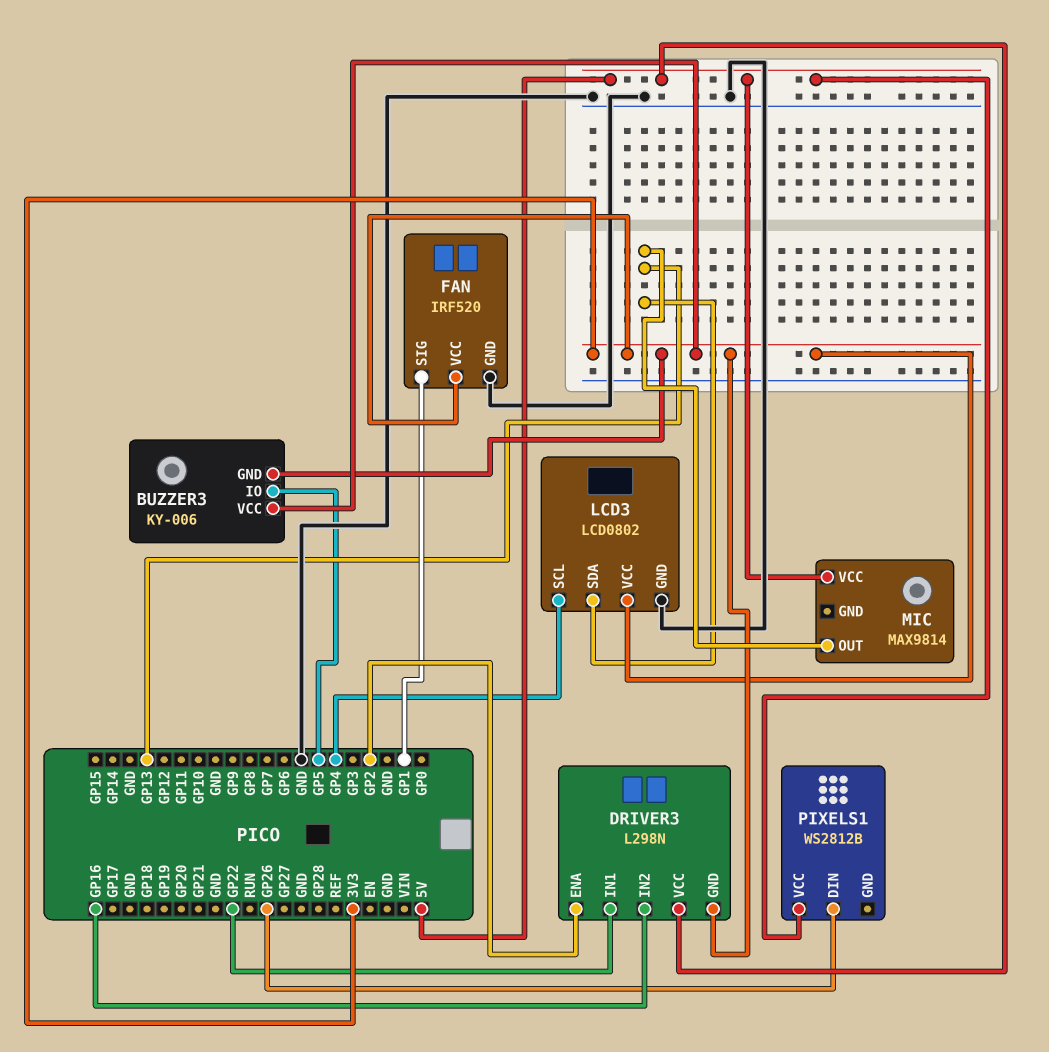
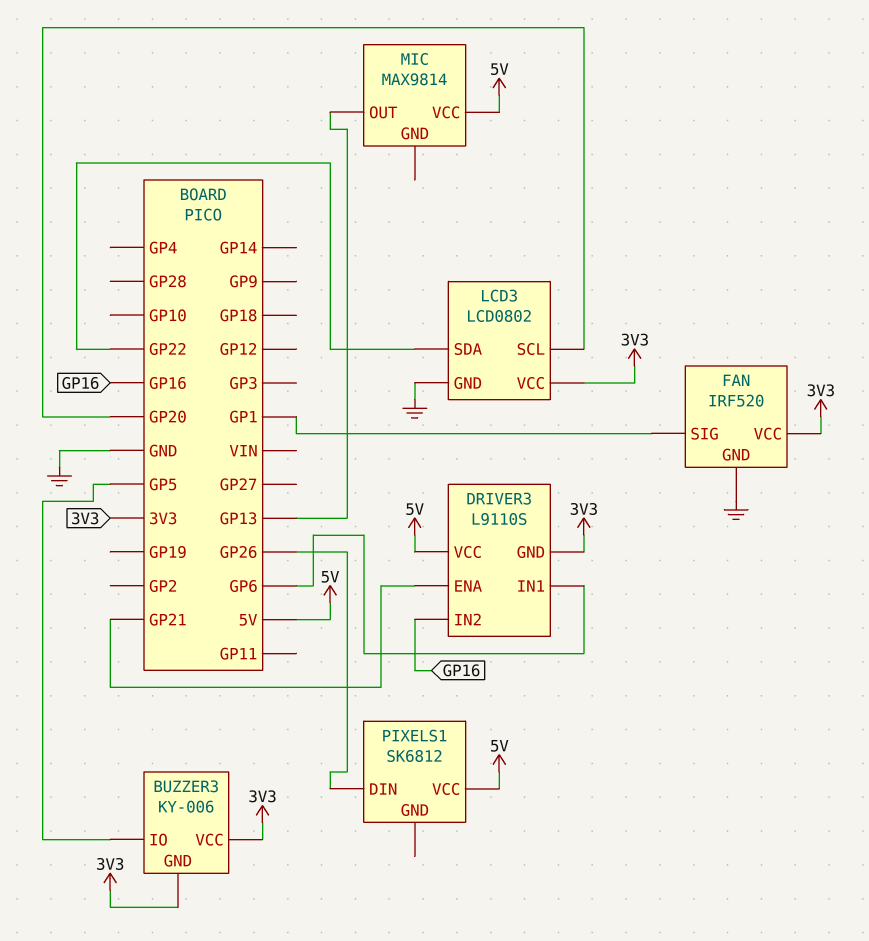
DRIVER3: L298N -> L9110S
DRIVER3 pin ENA: GP2 -> GP21
DRIVER3 pin IN1: GP22 -> GP6
LCD3 pin SCL: GP4 -> GP20
LCD3 pin SDA: GP13 -> GP22
PIXELS1: WS2812B -> SK6812

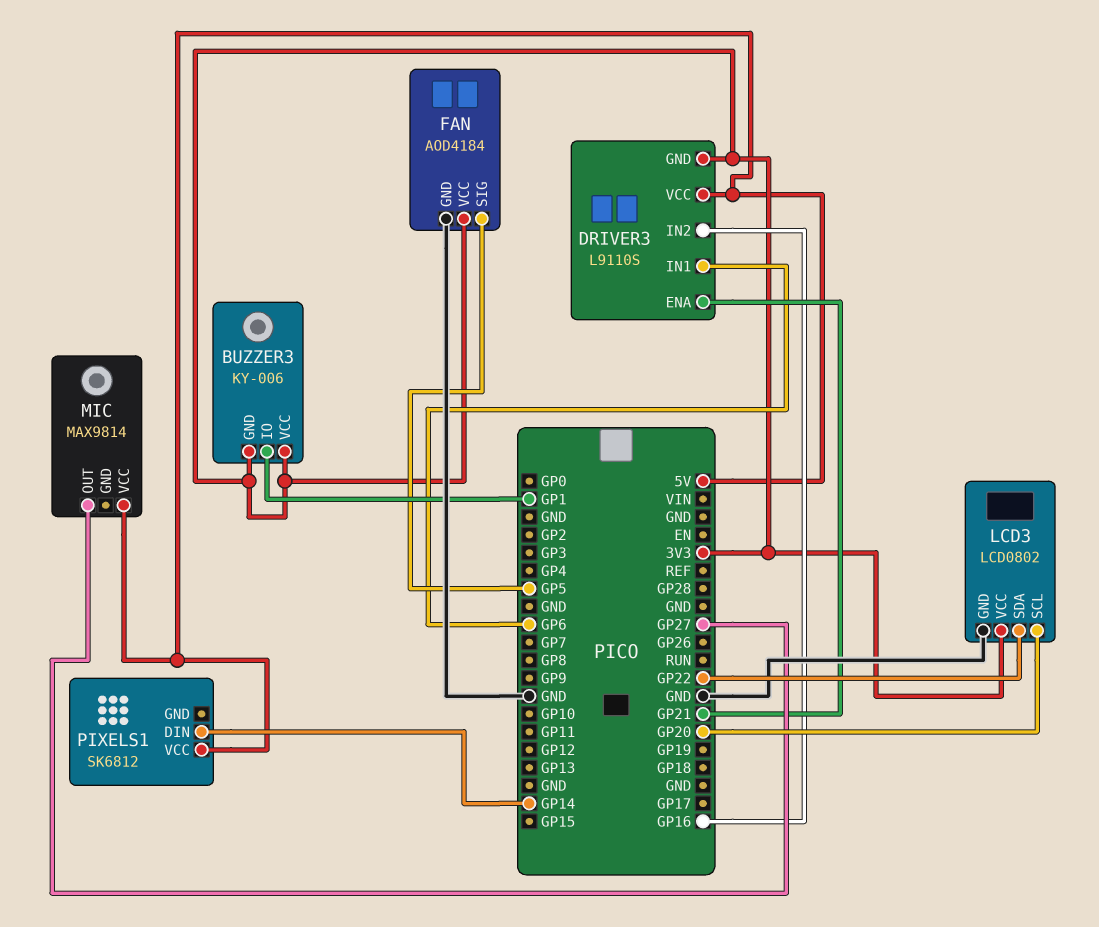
BUZZER3 pin IO: GP5 -> GP1
FAN: IRF520 -> AOD4184
FAN pin SIG: GP1 -> GP5
MIC pin OUT: GP13 -> GP27
PIXELS1 pin DIN: GP26 -> GP14

